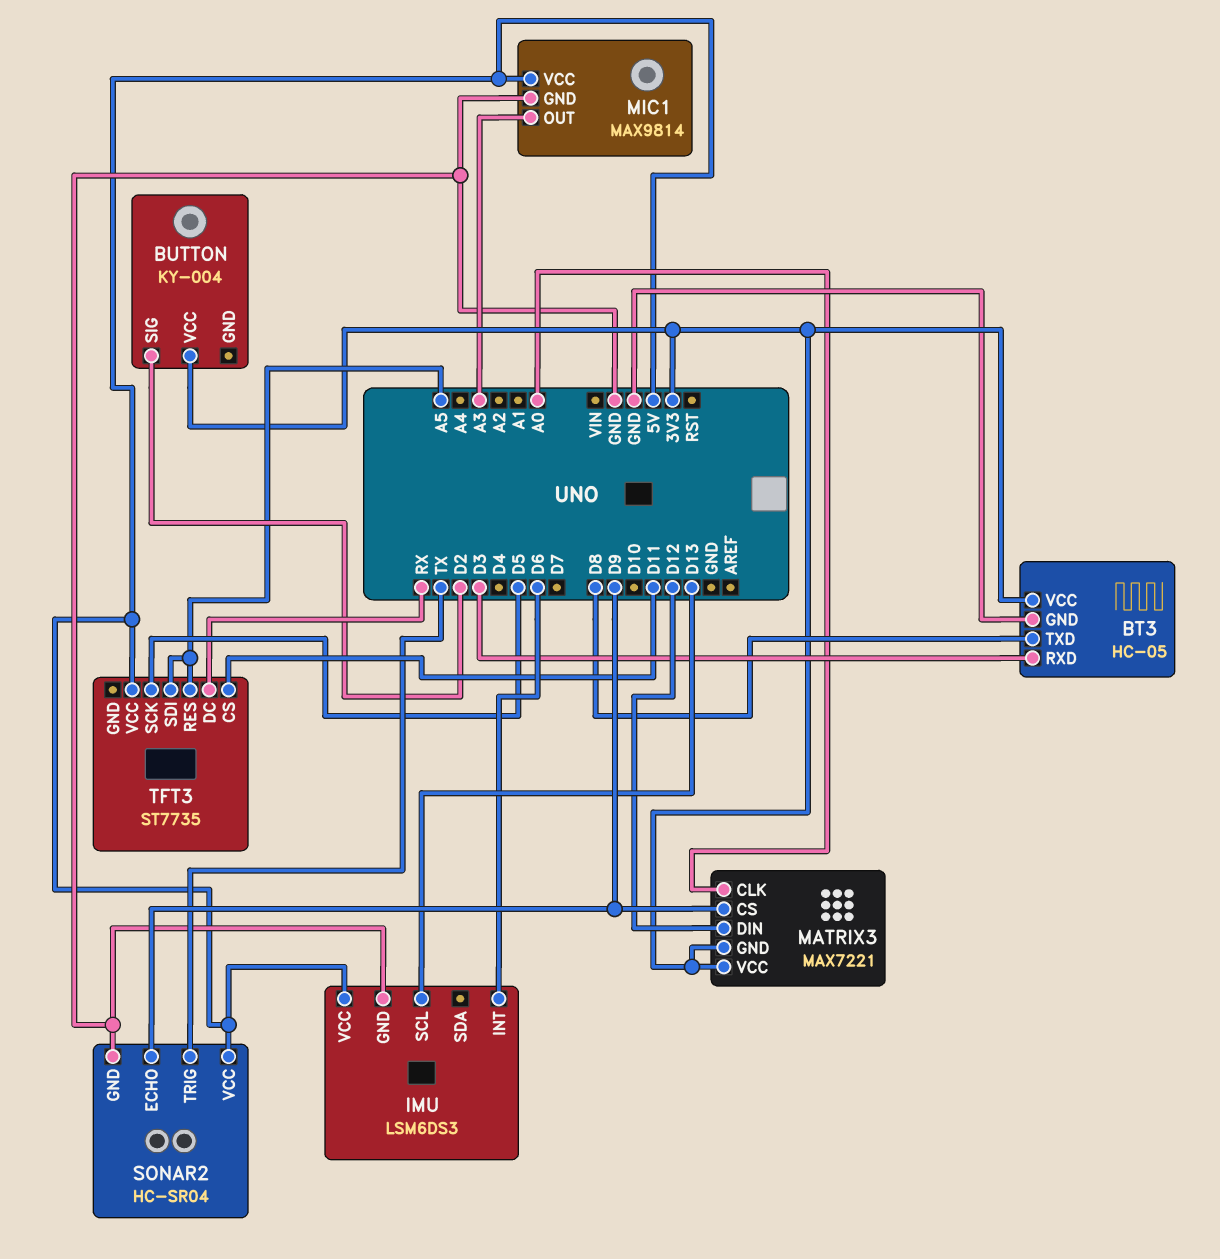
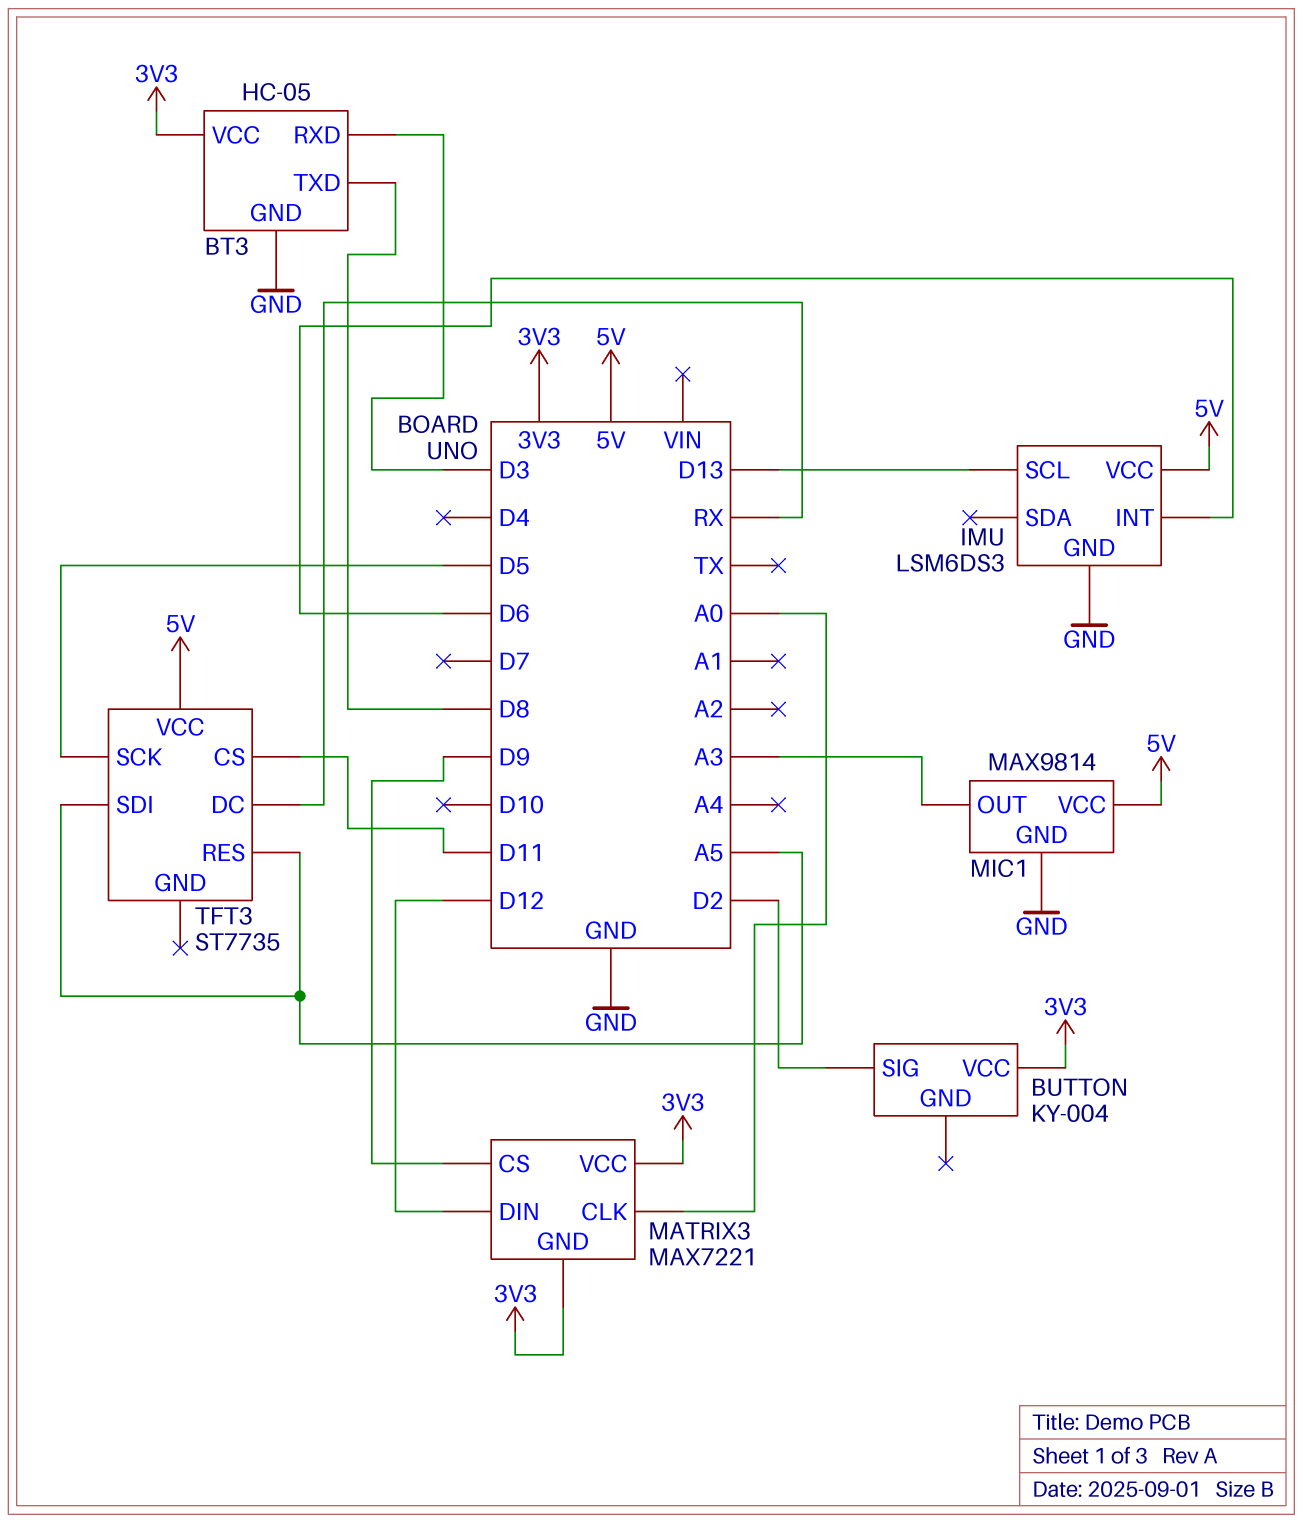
SONAR2: HC-SR04 -> none
SONAR2 pin ECHO: D9 -> none
SONAR2 pin GND: GND -> none
SONAR2 pin TRIG: TX -> none
SONAR2 pin VCC: 5V -> none

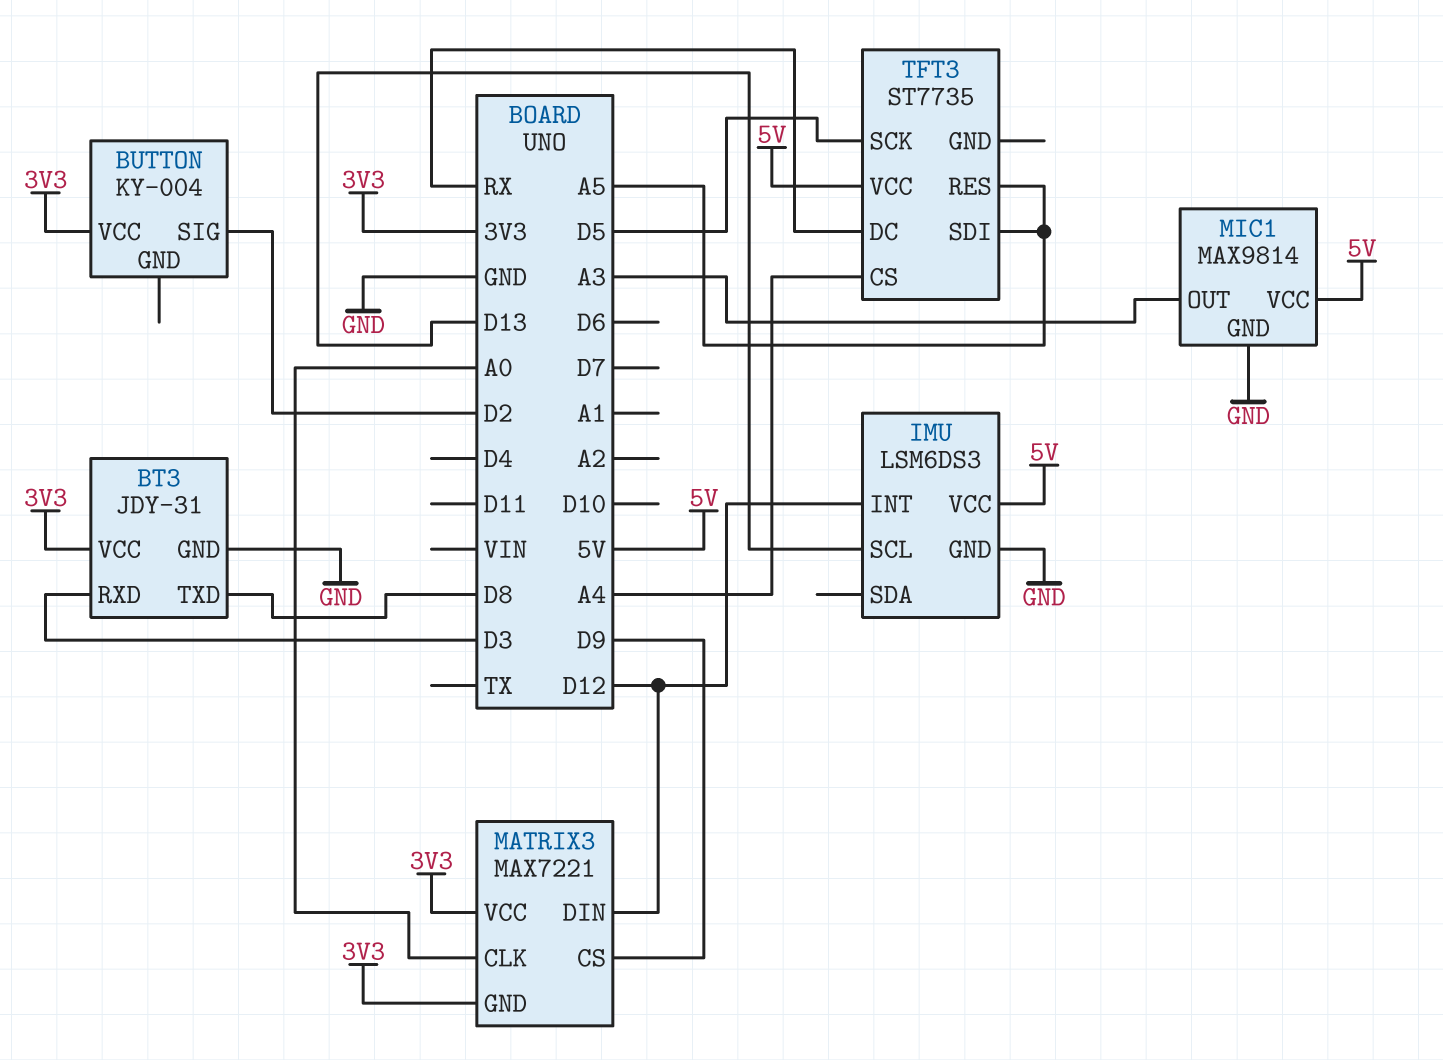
BT3: HC-05 -> JDY-31
IMU pin INT: D6 -> D12
TFT3 pin CS: D11 -> A4

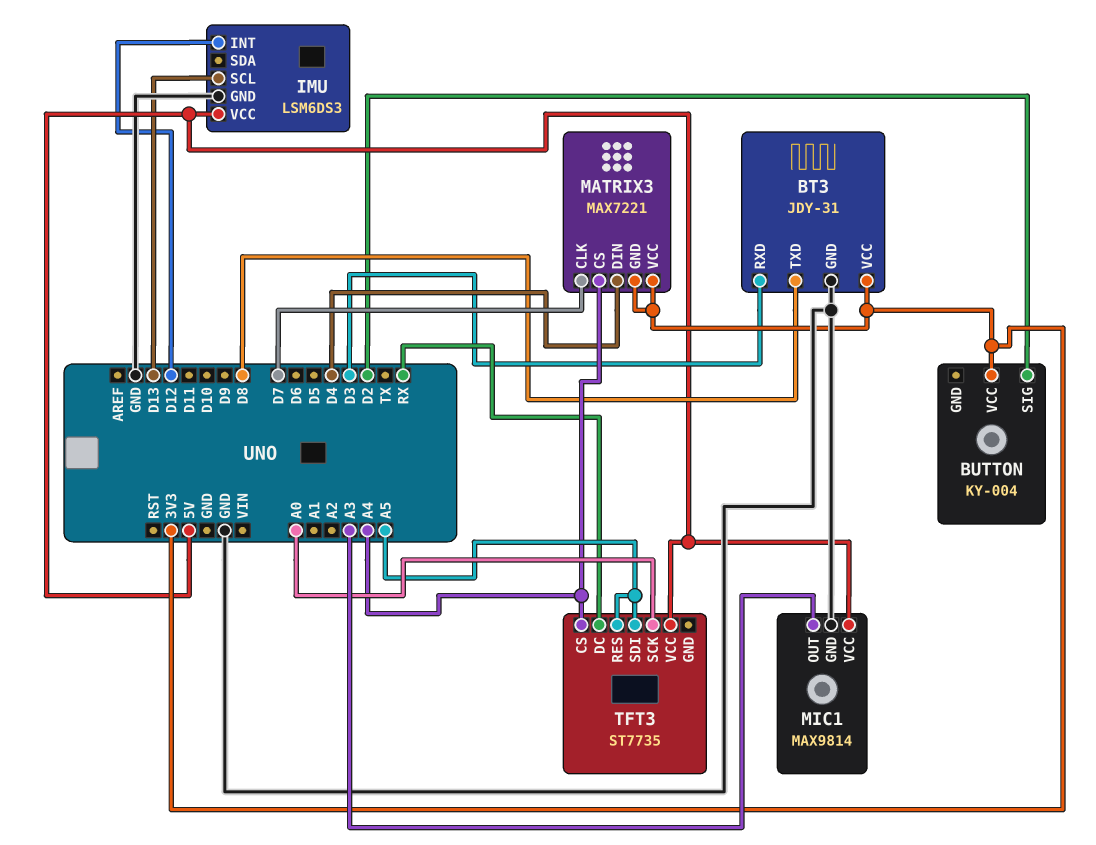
MATRIX3 pin CLK: A0 -> D7
MATRIX3 pin CS: D9 -> A4
MATRIX3 pin DIN: D12 -> D4
TFT3 pin SCK: D5 -> A0

